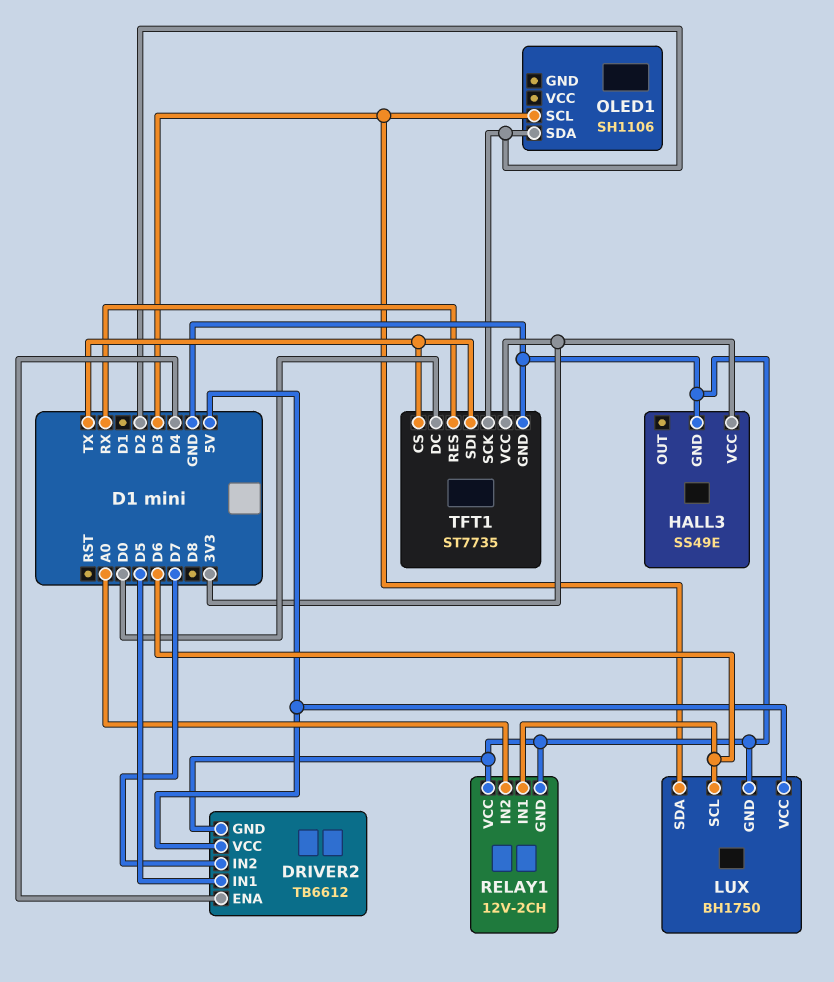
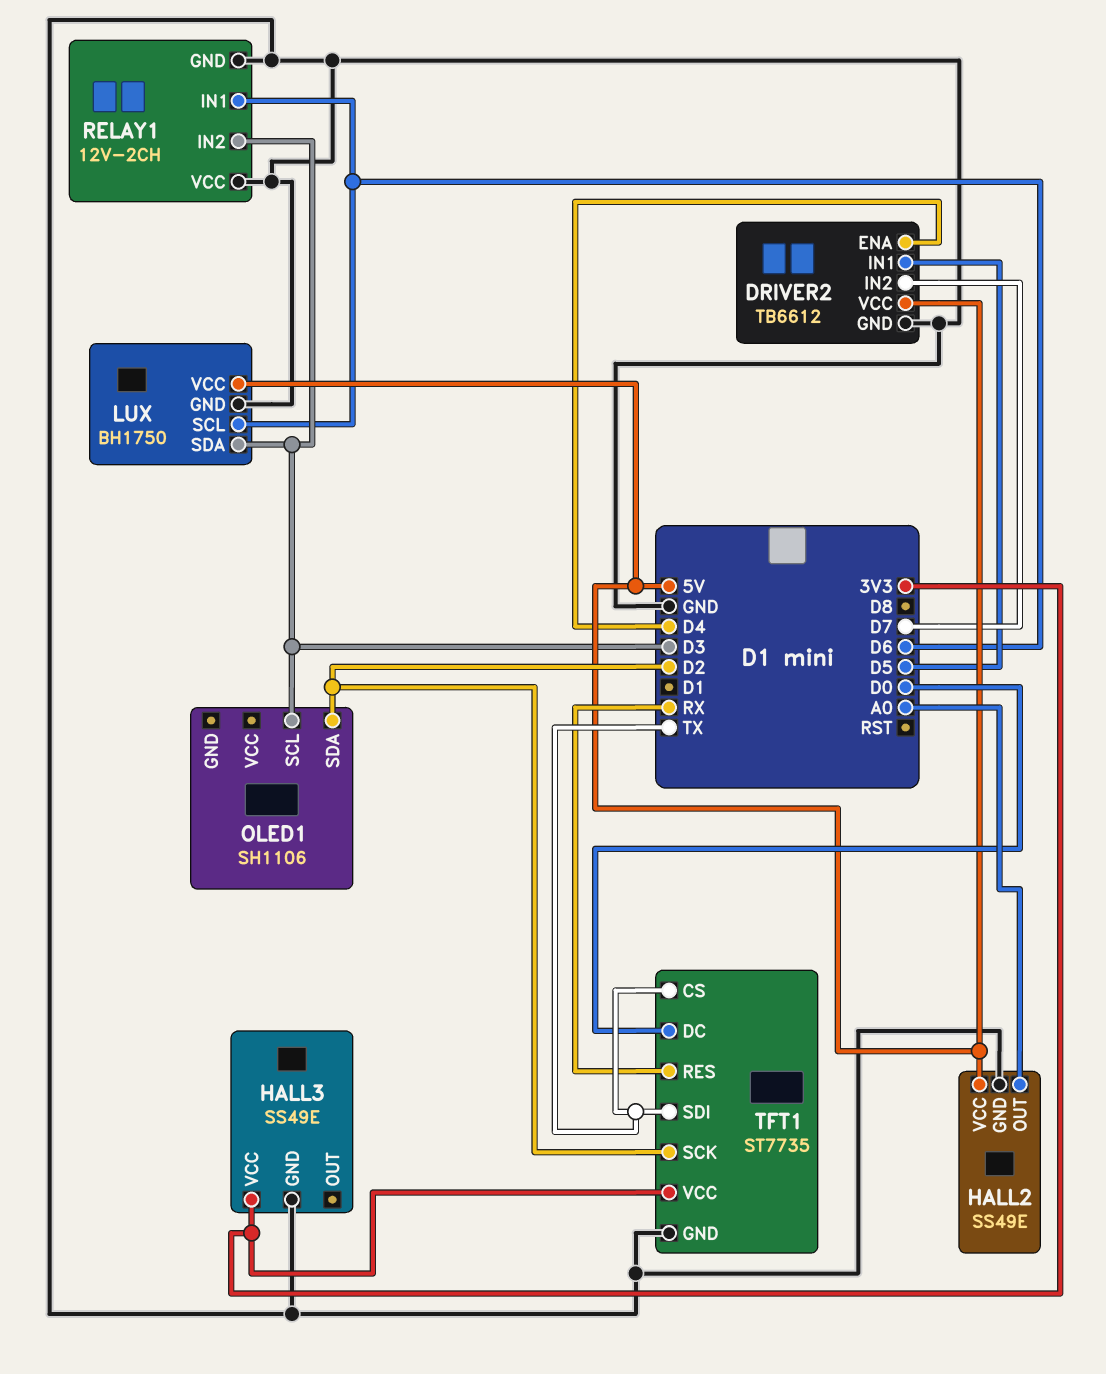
HALL2: none -> SS49E
HALL2 pin GND: none -> GND
HALL2 pin OUT: none -> A0
HALL2 pin VCC: none -> 5V
RELAY1 pin IN2: A0 -> D3

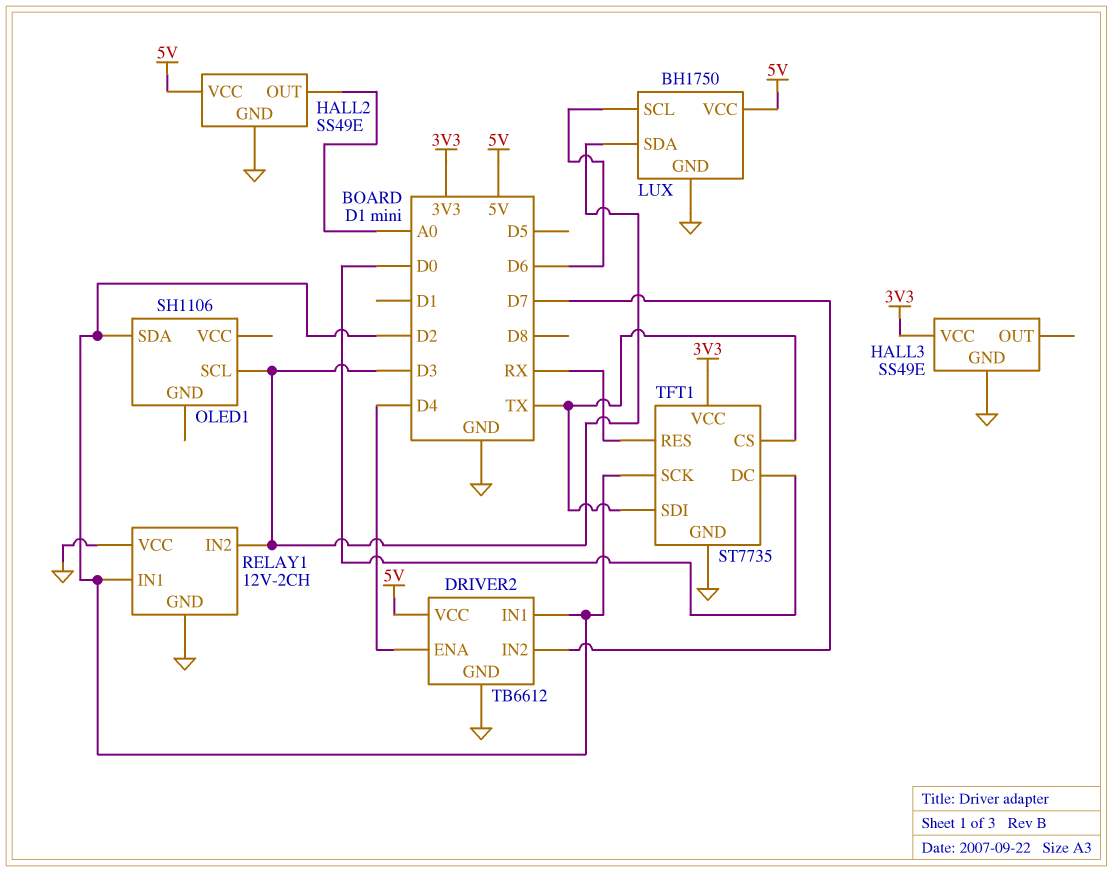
DRIVER2 pin IN1: D5 -> D2
RELAY1 pin IN1: D6 -> D2

